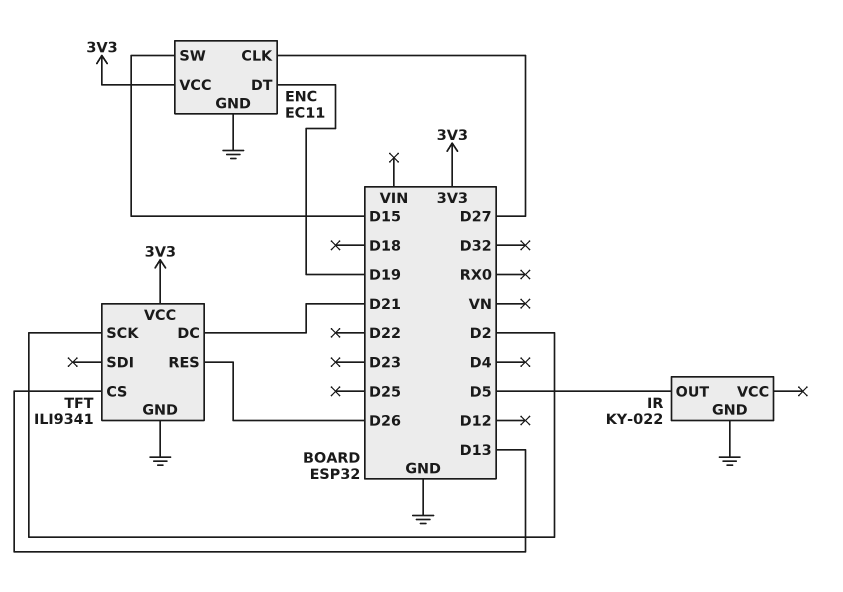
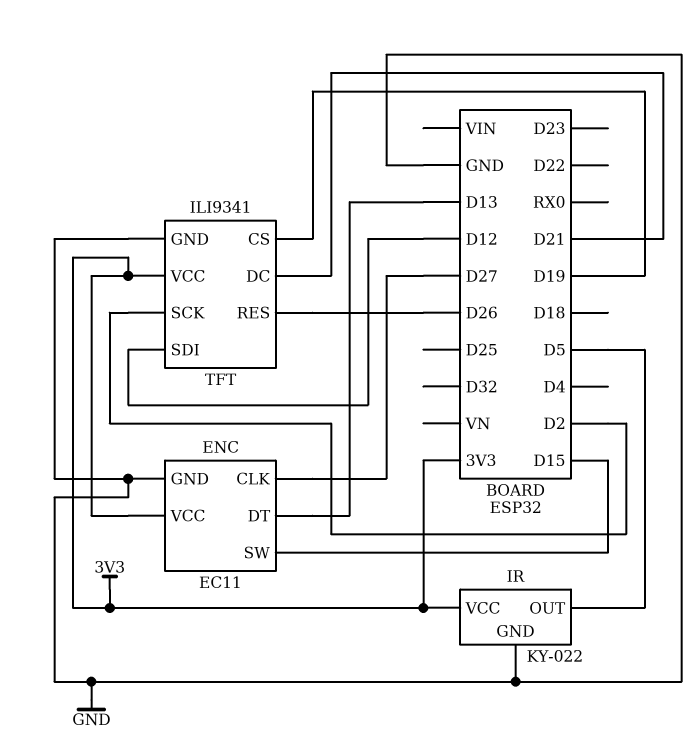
ENC pin DT: D19 -> D13
IR pin VCC: none -> 3V3
TFT pin CS: D13 -> D19
TFT pin SDI: none -> D12

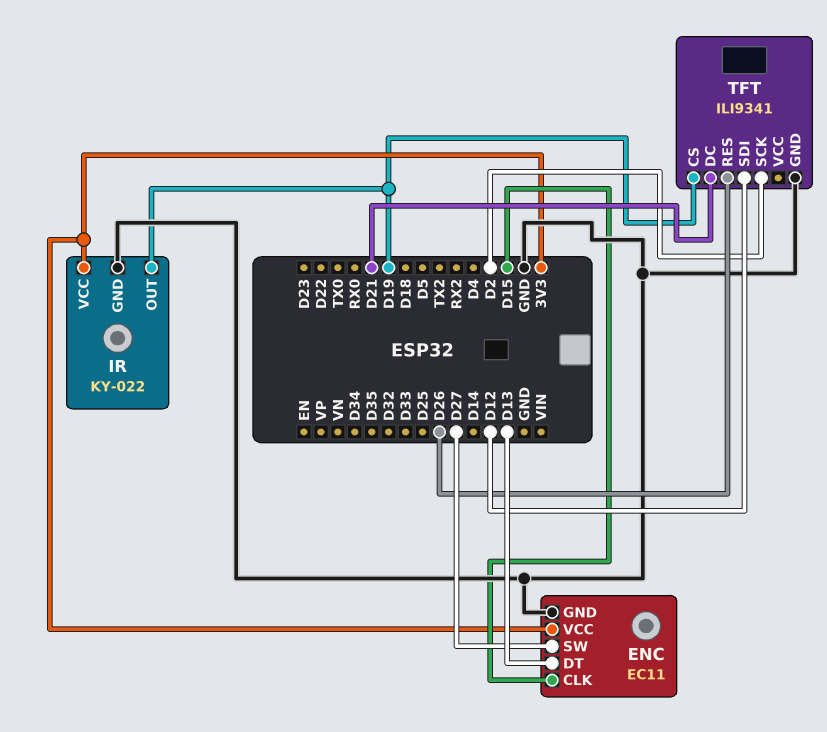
ENC pin CLK: D27 -> D15
ENC pin SW: D15 -> D27
IR pin OUT: D5 -> D19
TFT pin VCC: 3V3 -> none

